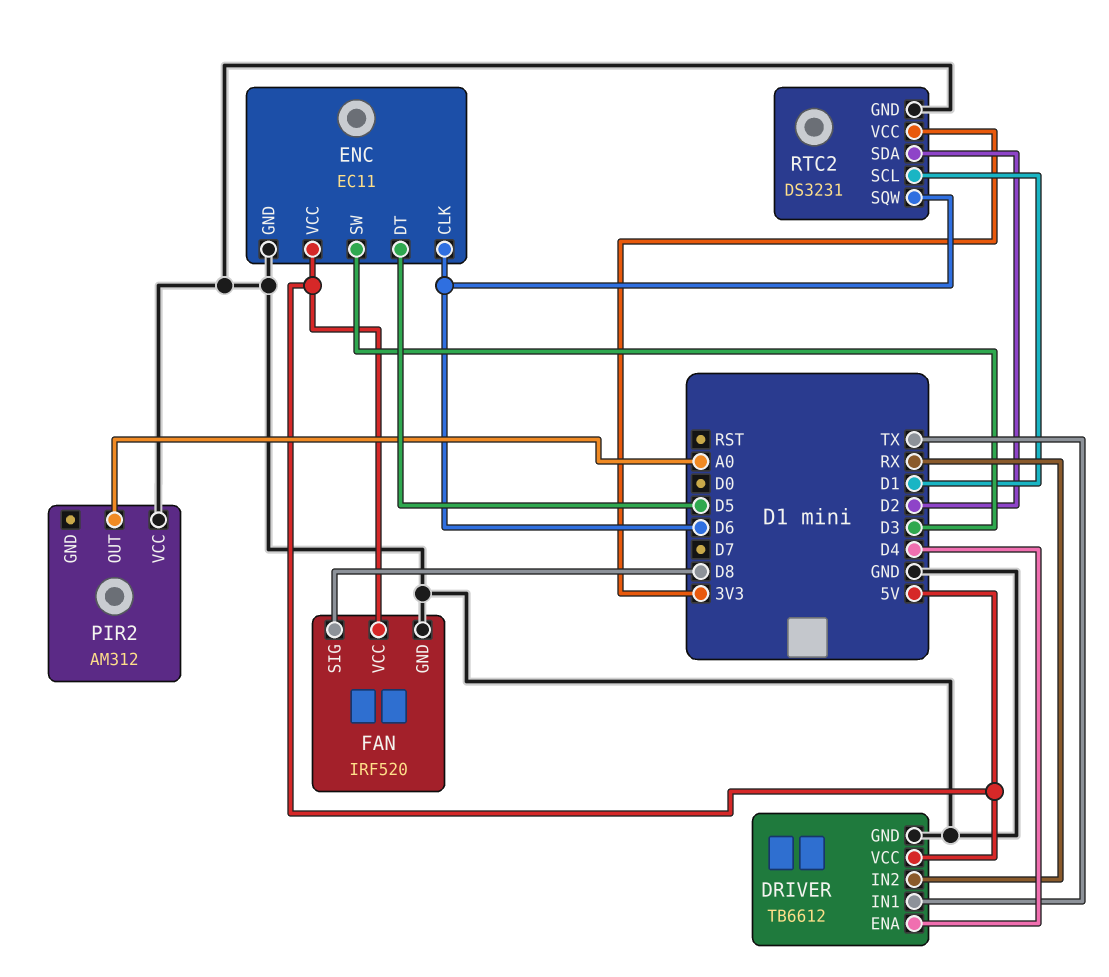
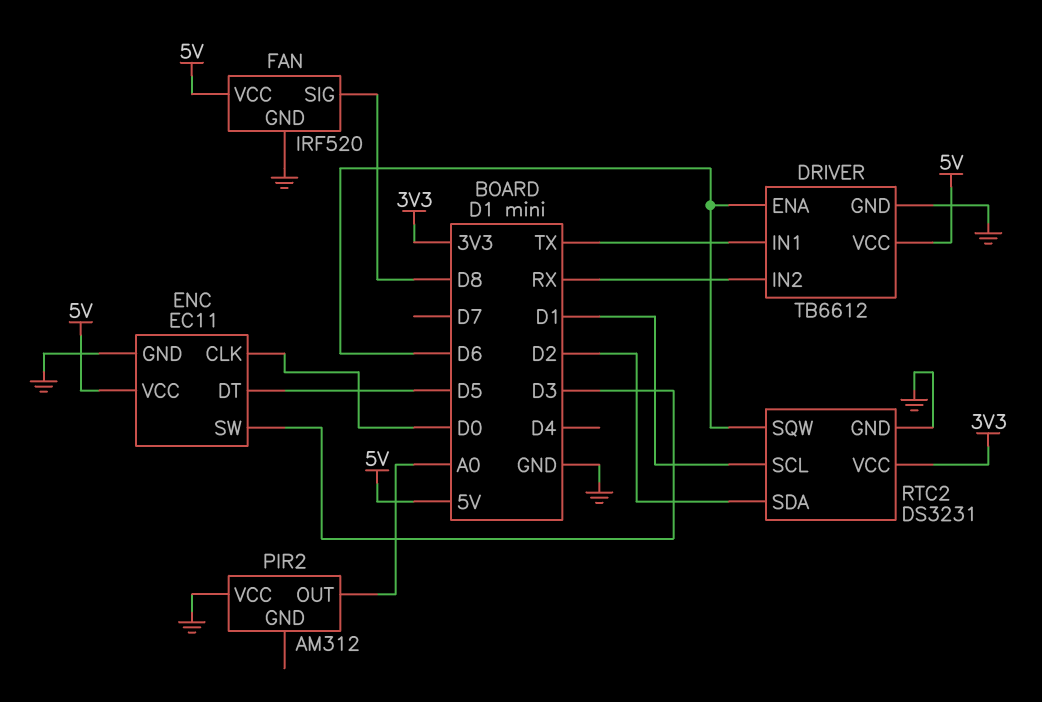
DRIVER pin ENA: D4 -> D6
ENC pin CLK: D6 -> D0

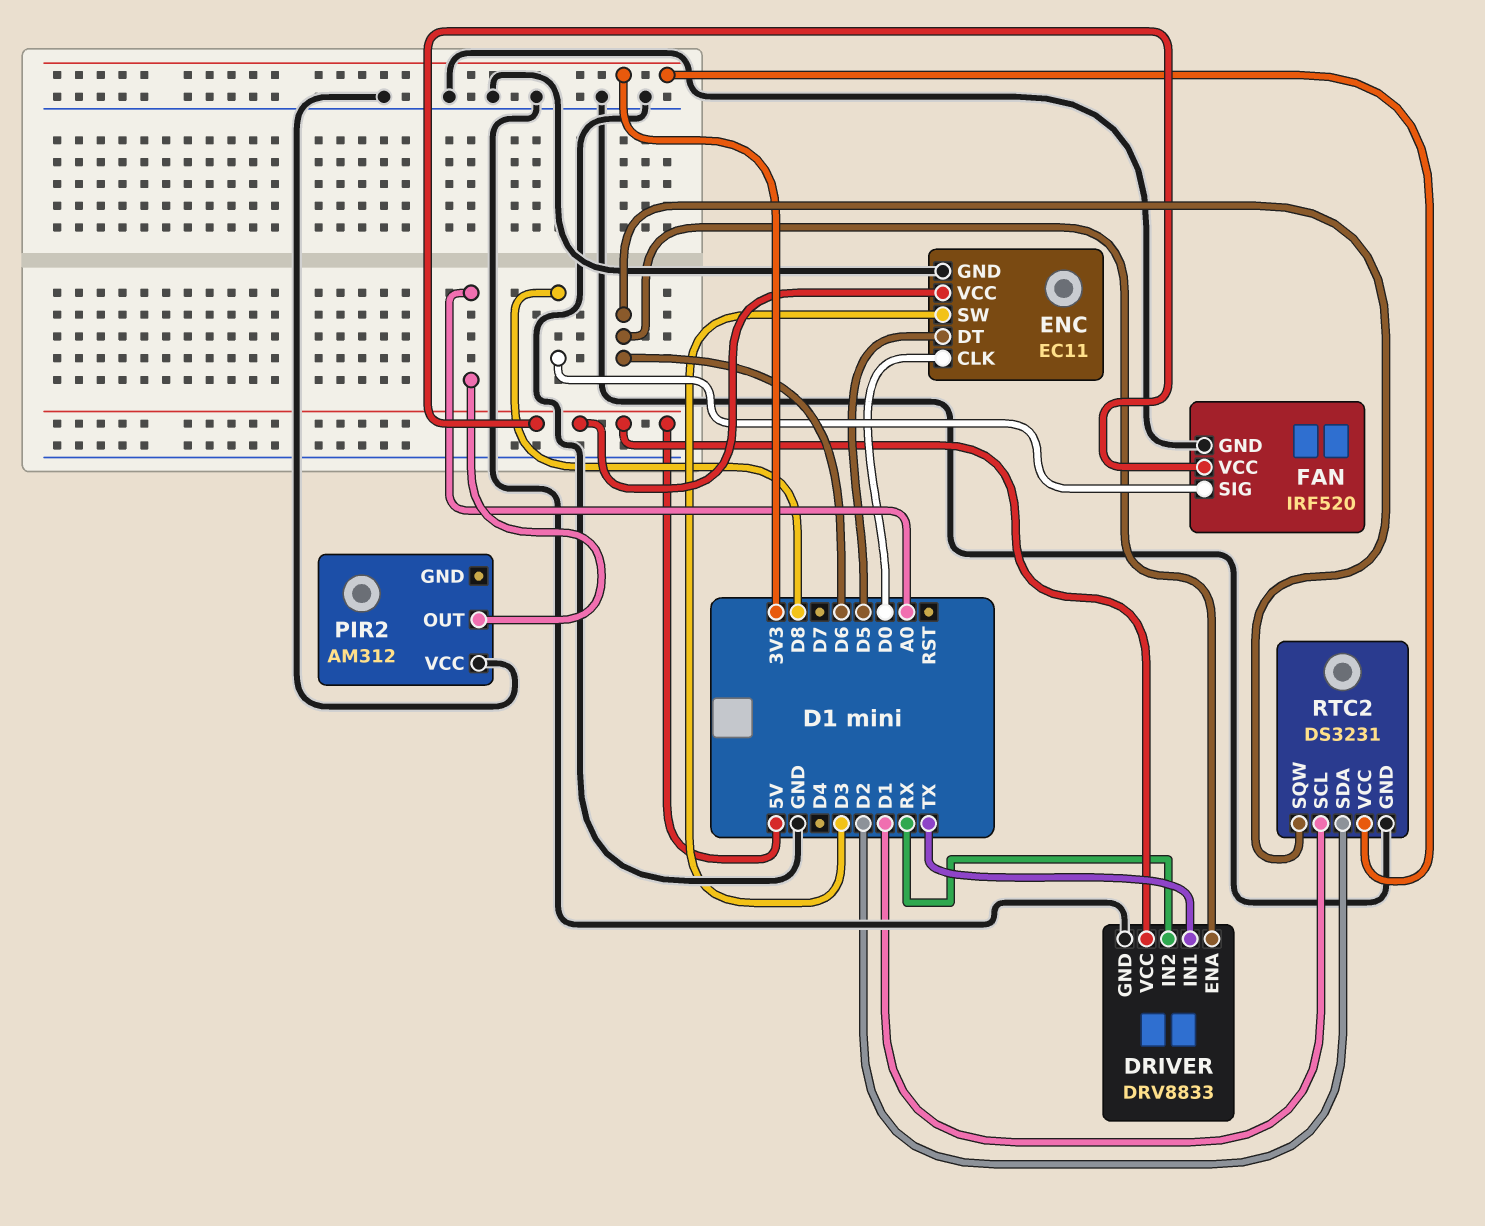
DRIVER: TB6612 -> DRV8833

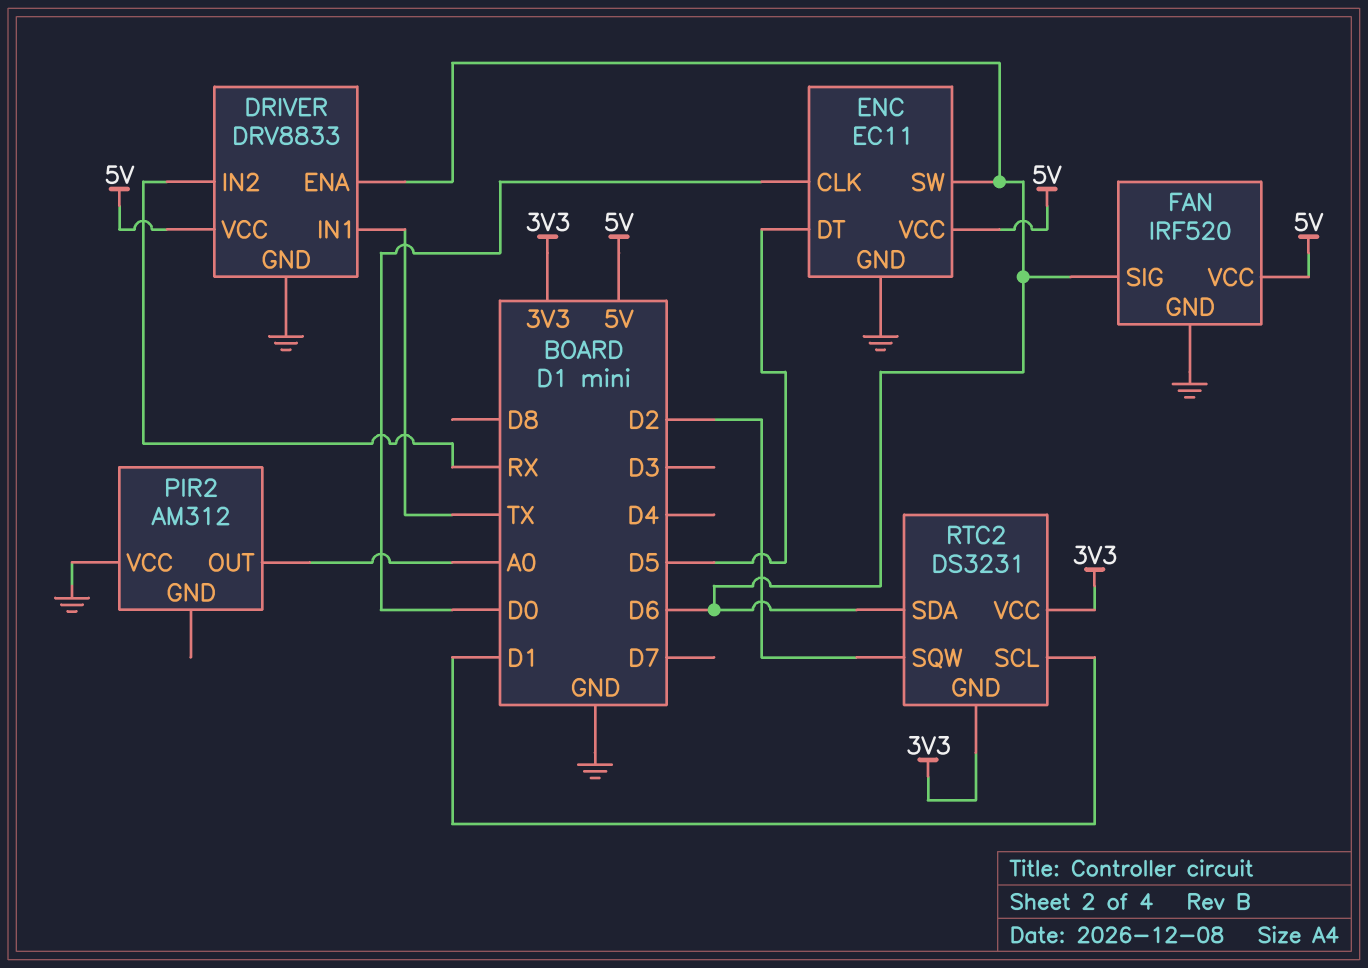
ENC pin SW: D3 -> D6
FAN pin SIG: D8 -> D6
RTC2 pin GND: GND -> 3V3
RTC2 pin SDA: D2 -> D6
RTC2 pin SQW: D6 -> D2

